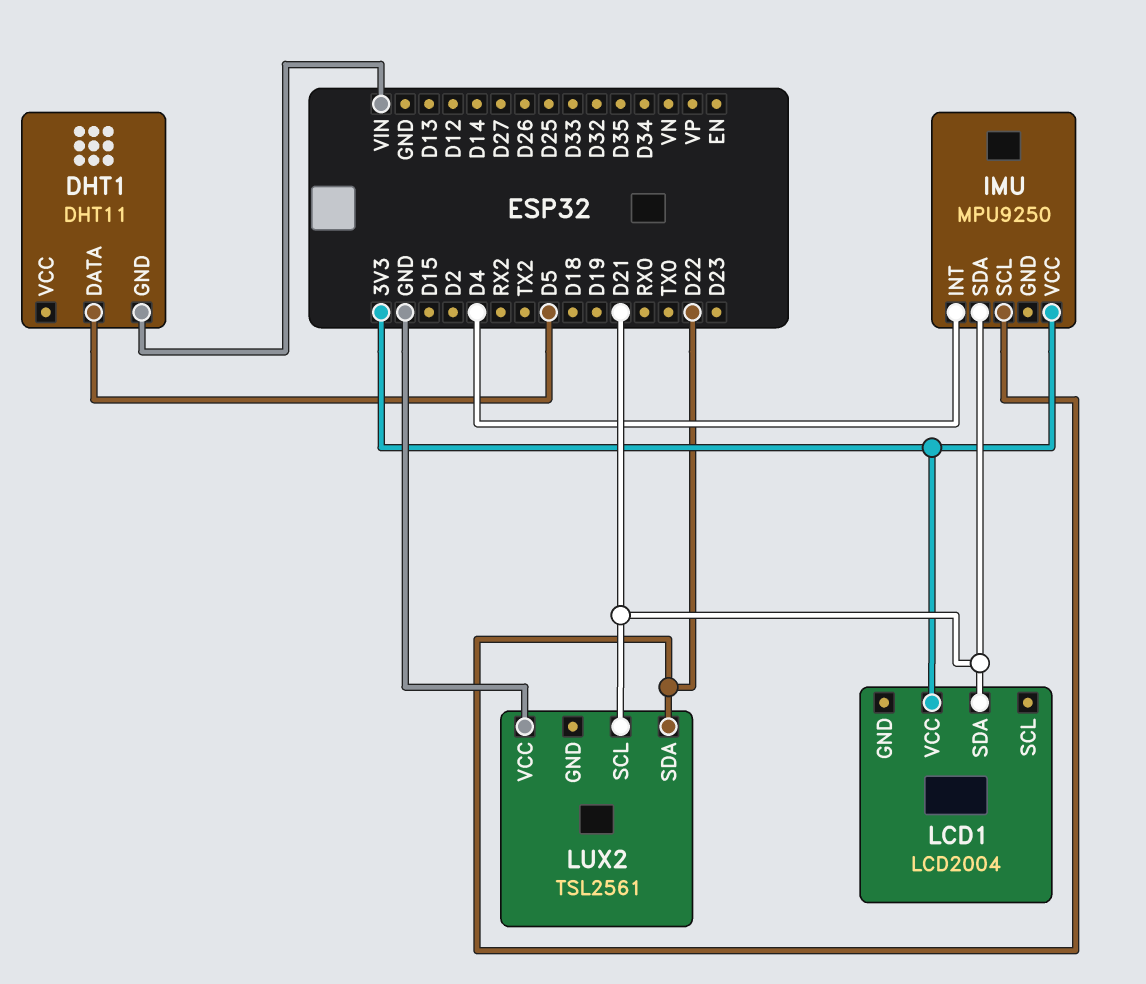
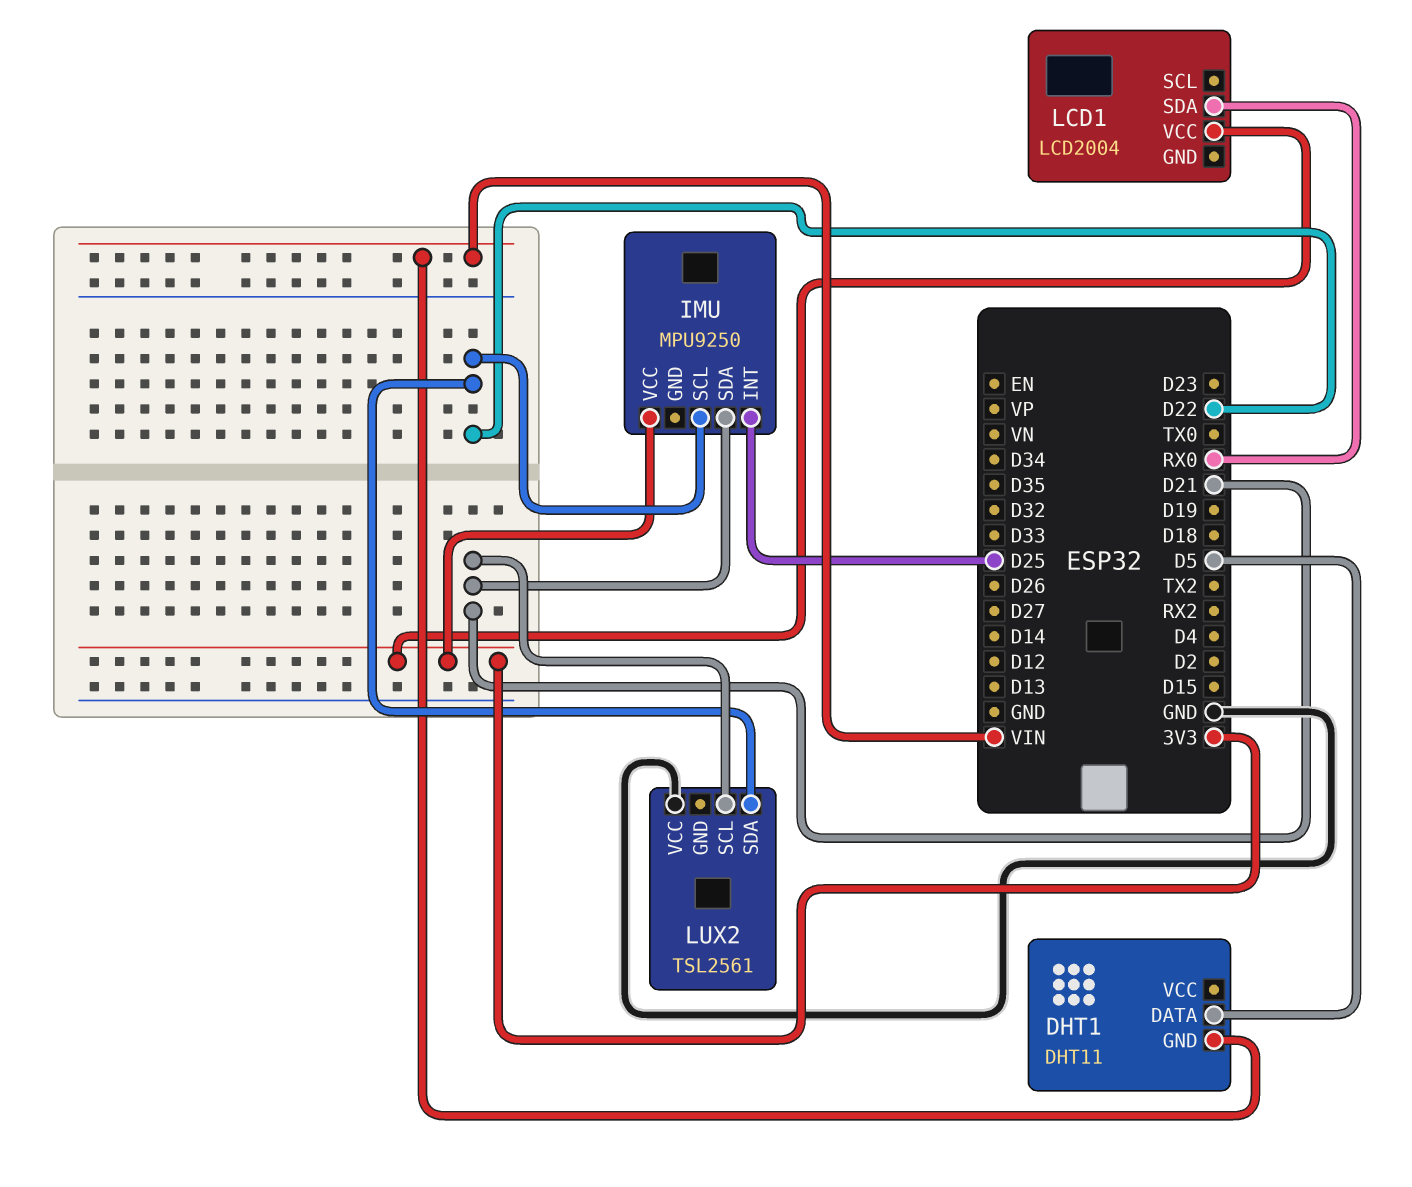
IMU pin INT: D4 -> D25
LCD1 pin SDA: D21 -> RX0

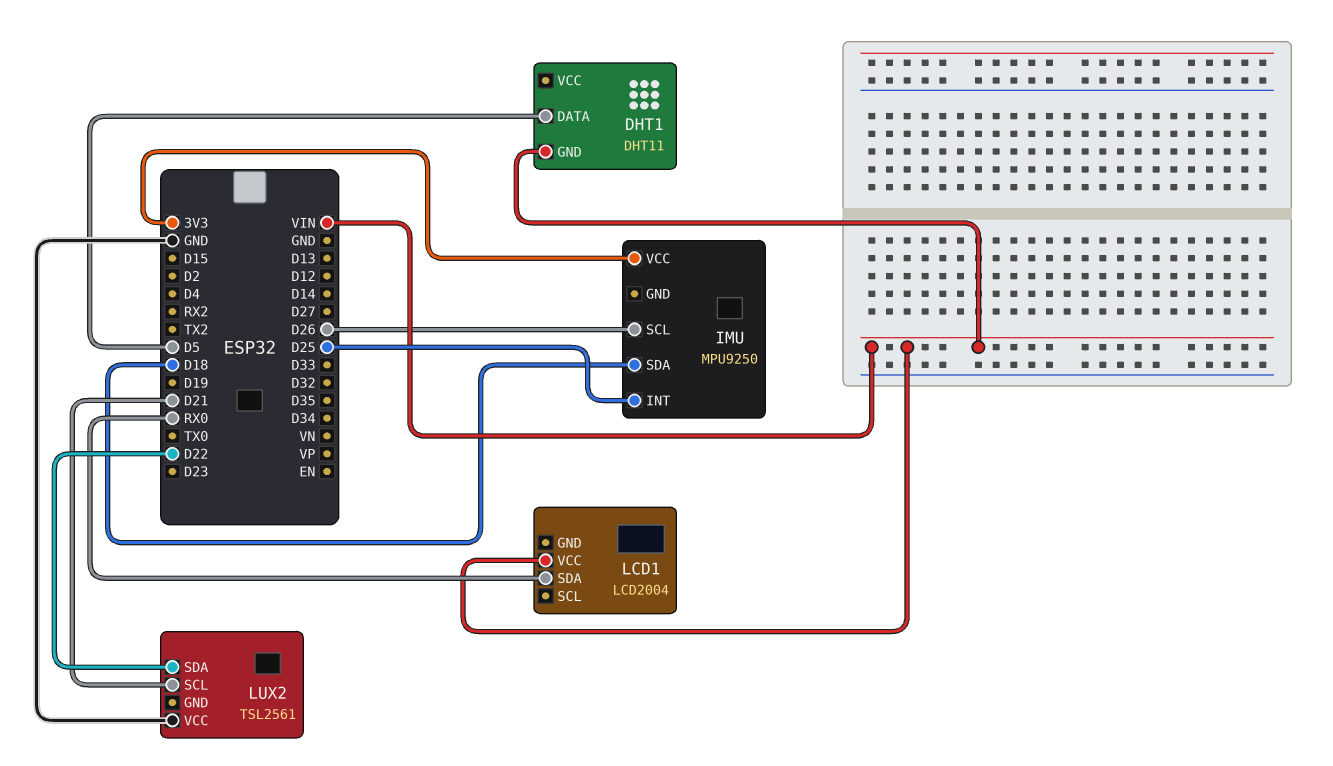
IMU pin SCL: D22 -> D26
IMU pin SDA: D21 -> D18
LCD1 pin VCC: 3V3 -> VIN

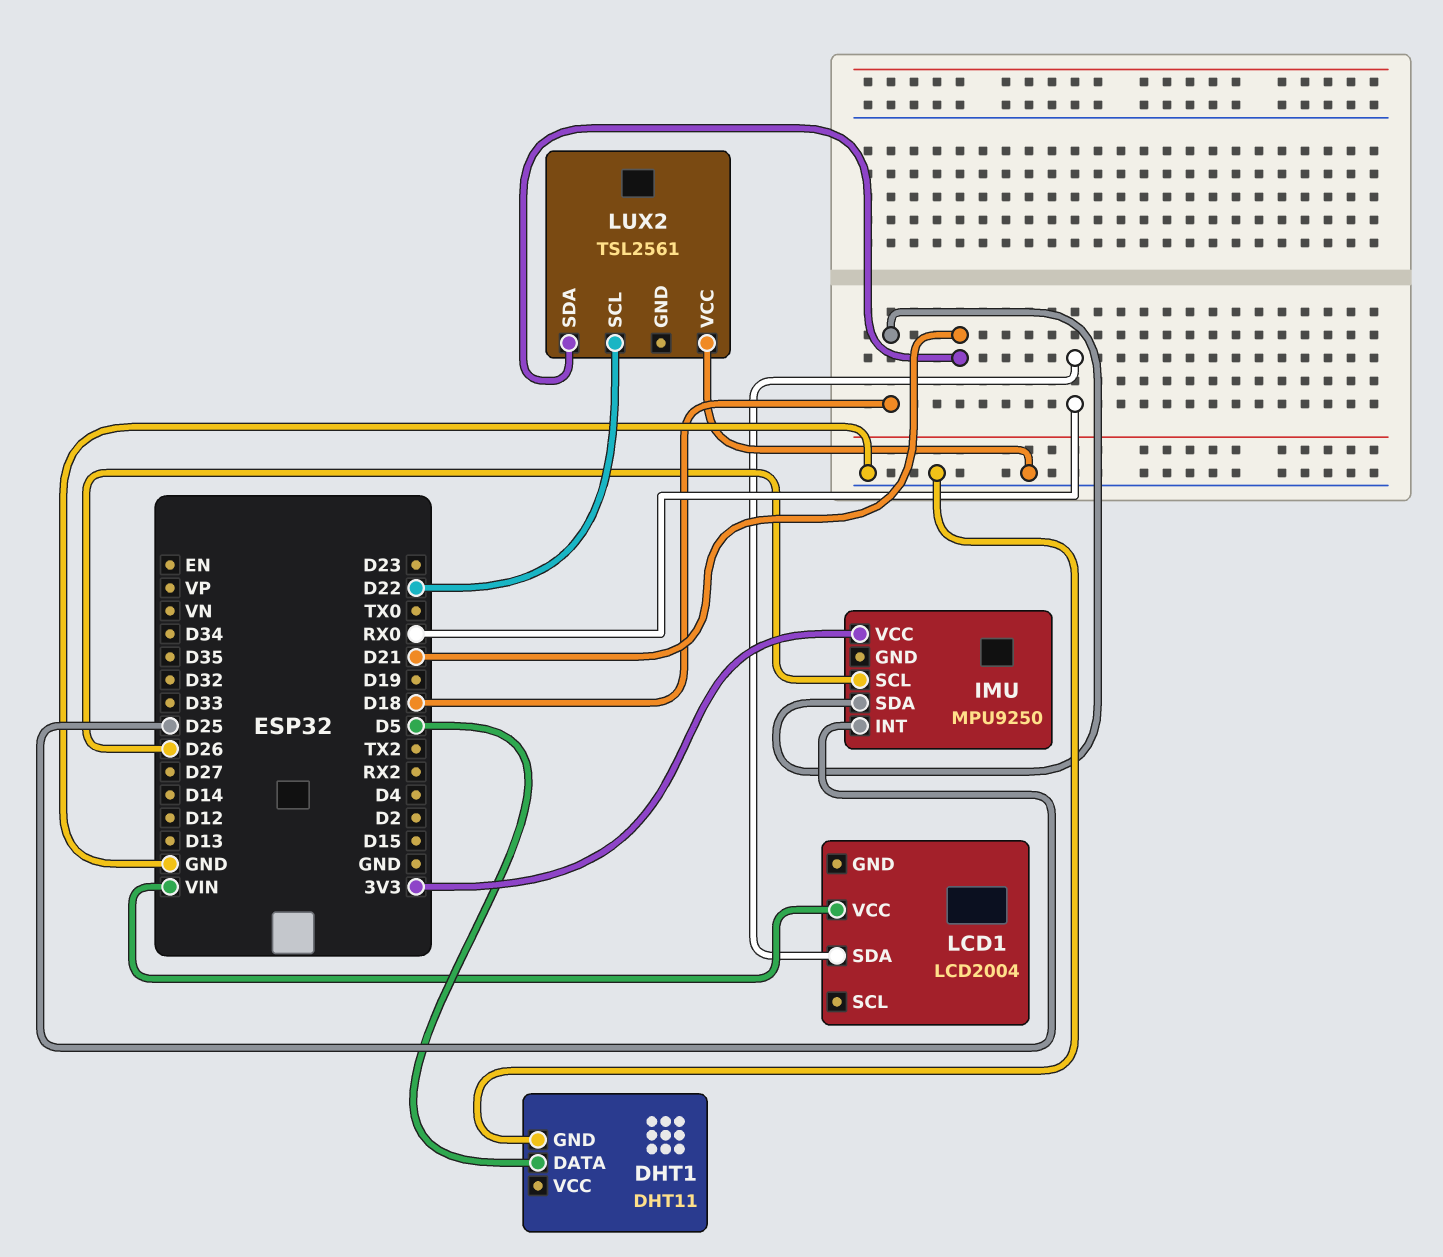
DHT1 pin GND: VIN -> GND
LUX2 pin SCL: D21 -> D22
LUX2 pin SDA: D22 -> D21

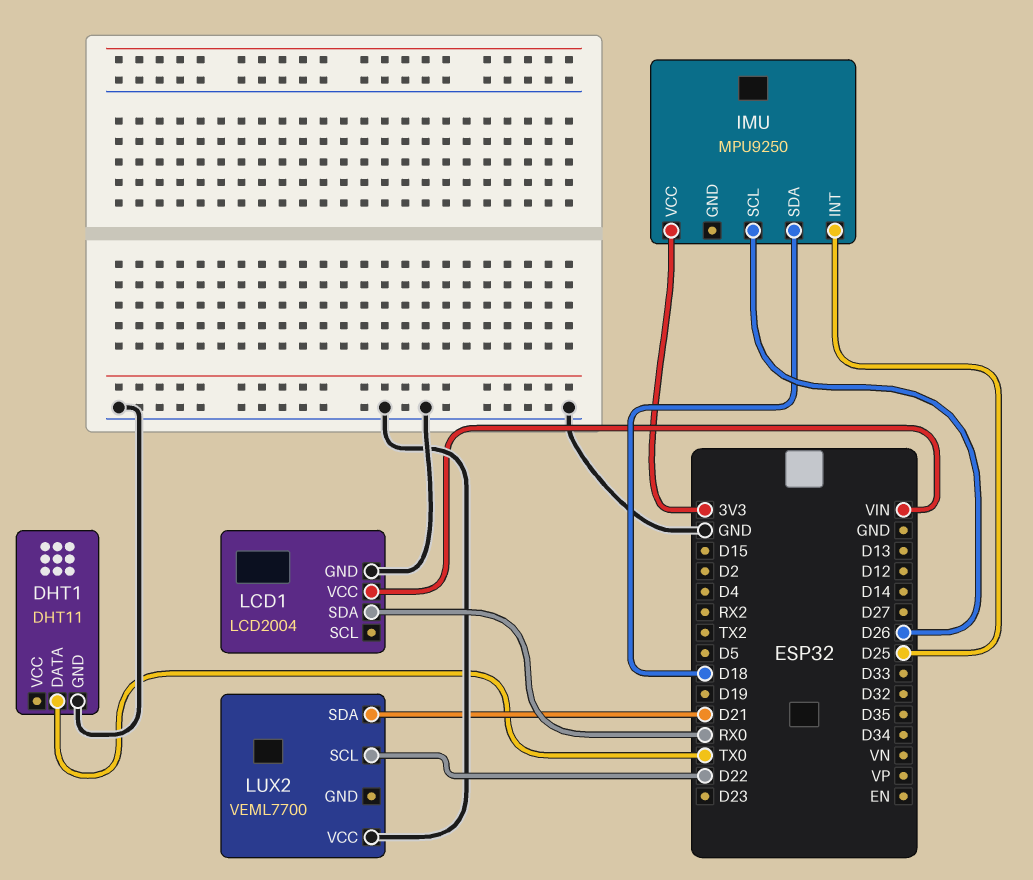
DHT1 pin DATA: D5 -> TX0
LCD1 pin GND: none -> GND
LUX2: TSL2561 -> VEML7700

